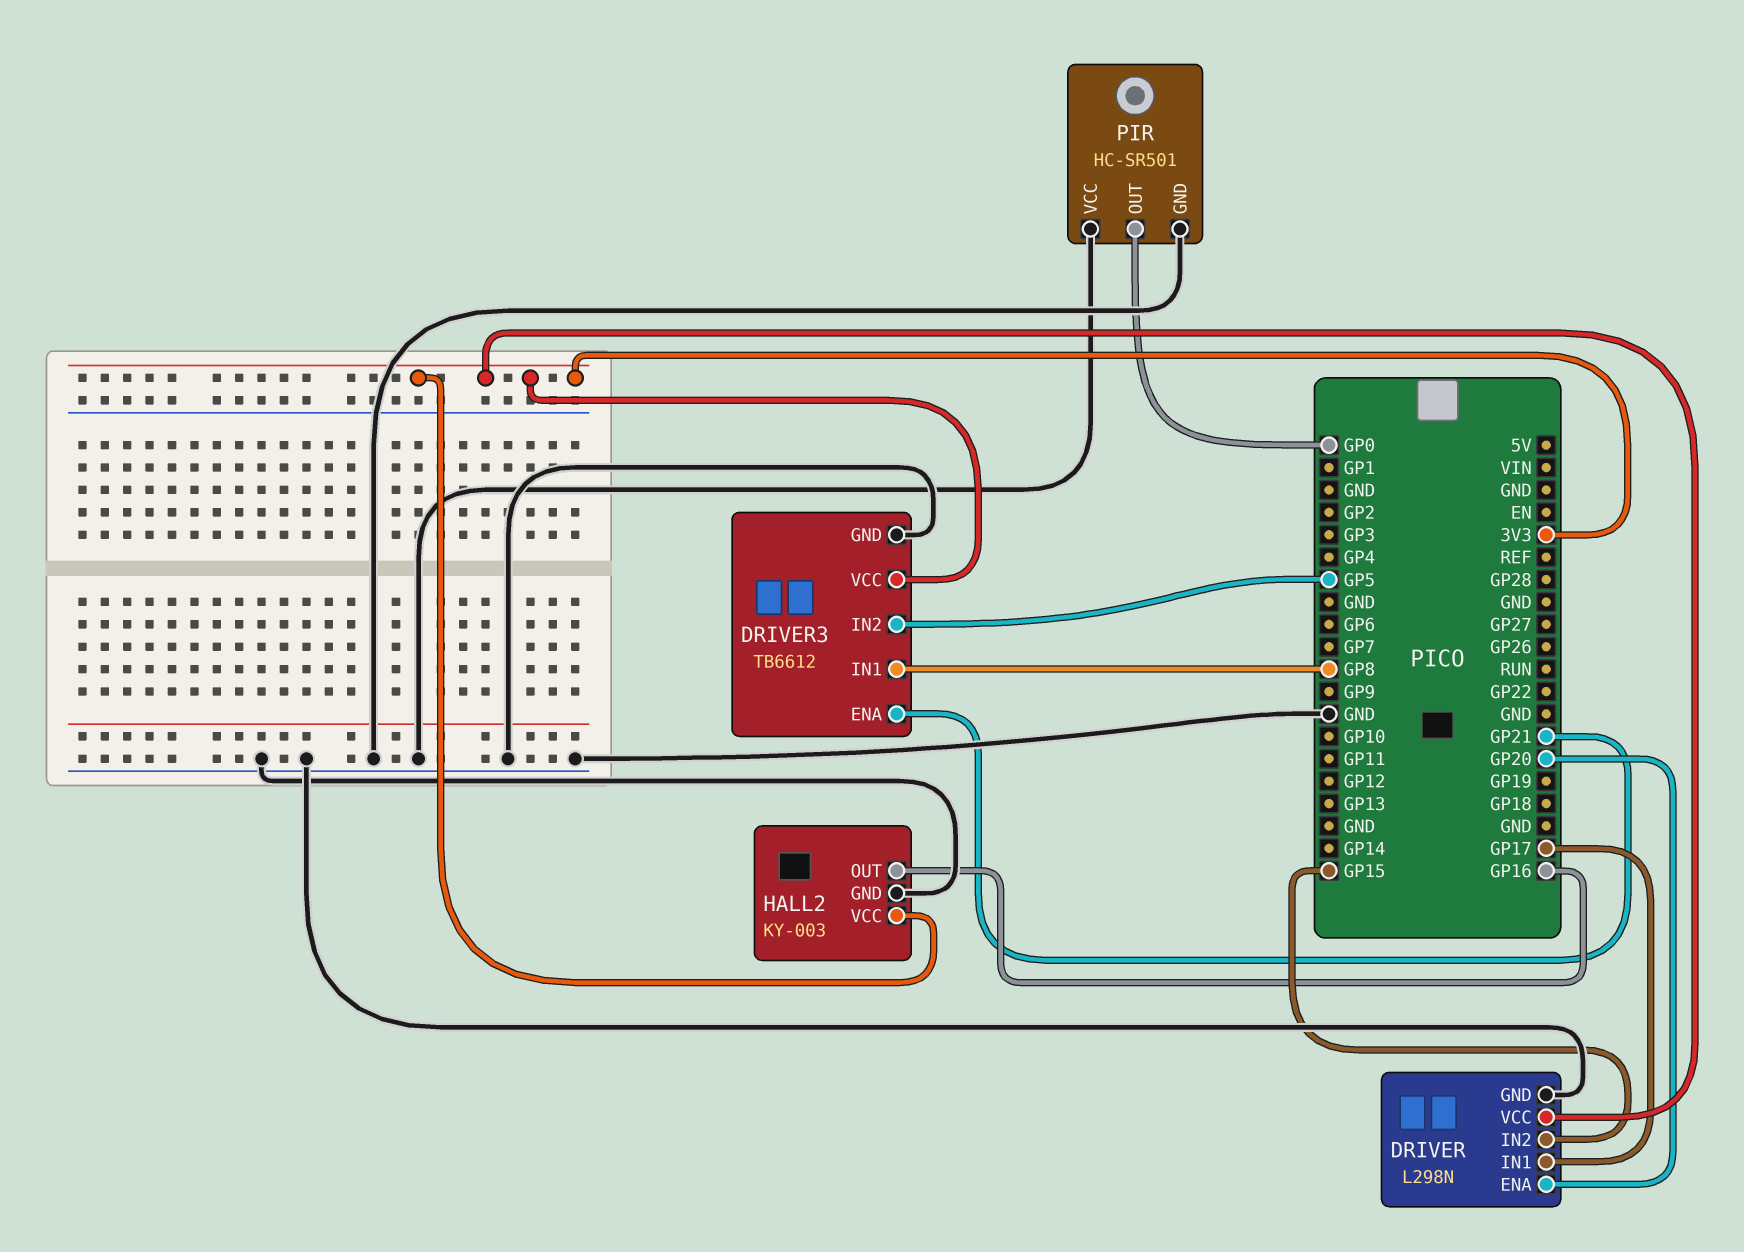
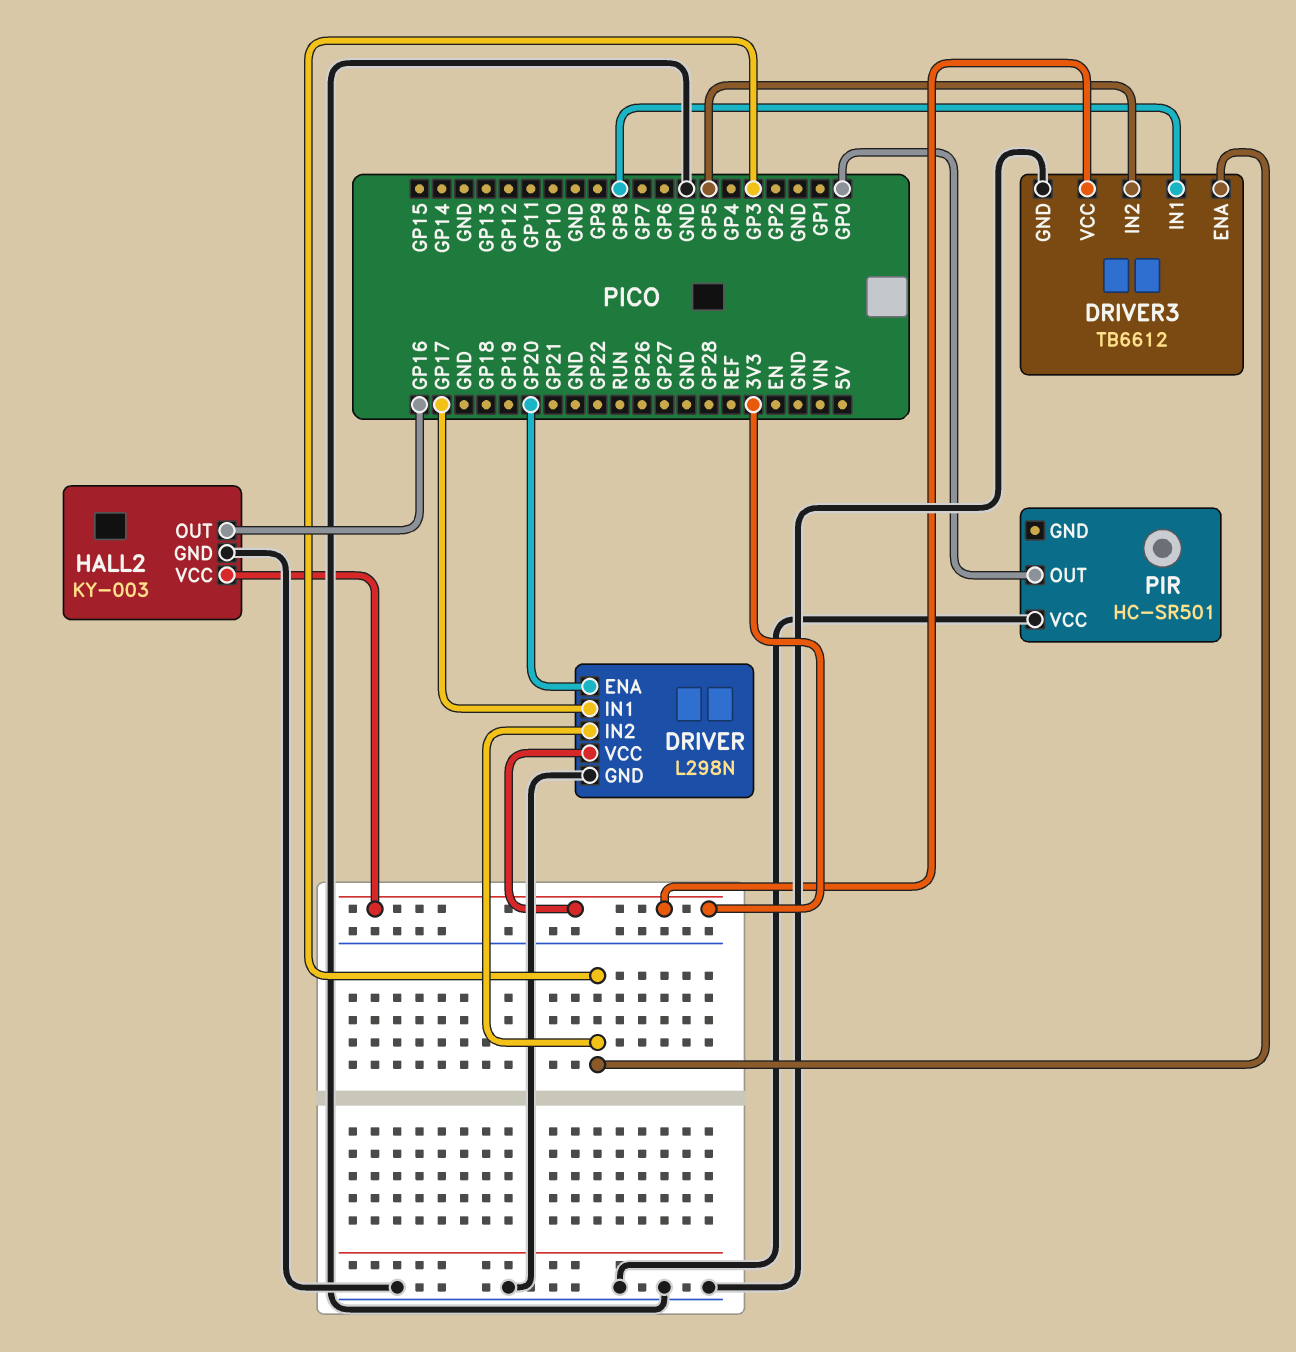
DRIVER pin IN2: GP15 -> GP3
DRIVER3 pin ENA: GP21 -> GP3
PIR pin GND: GND -> none

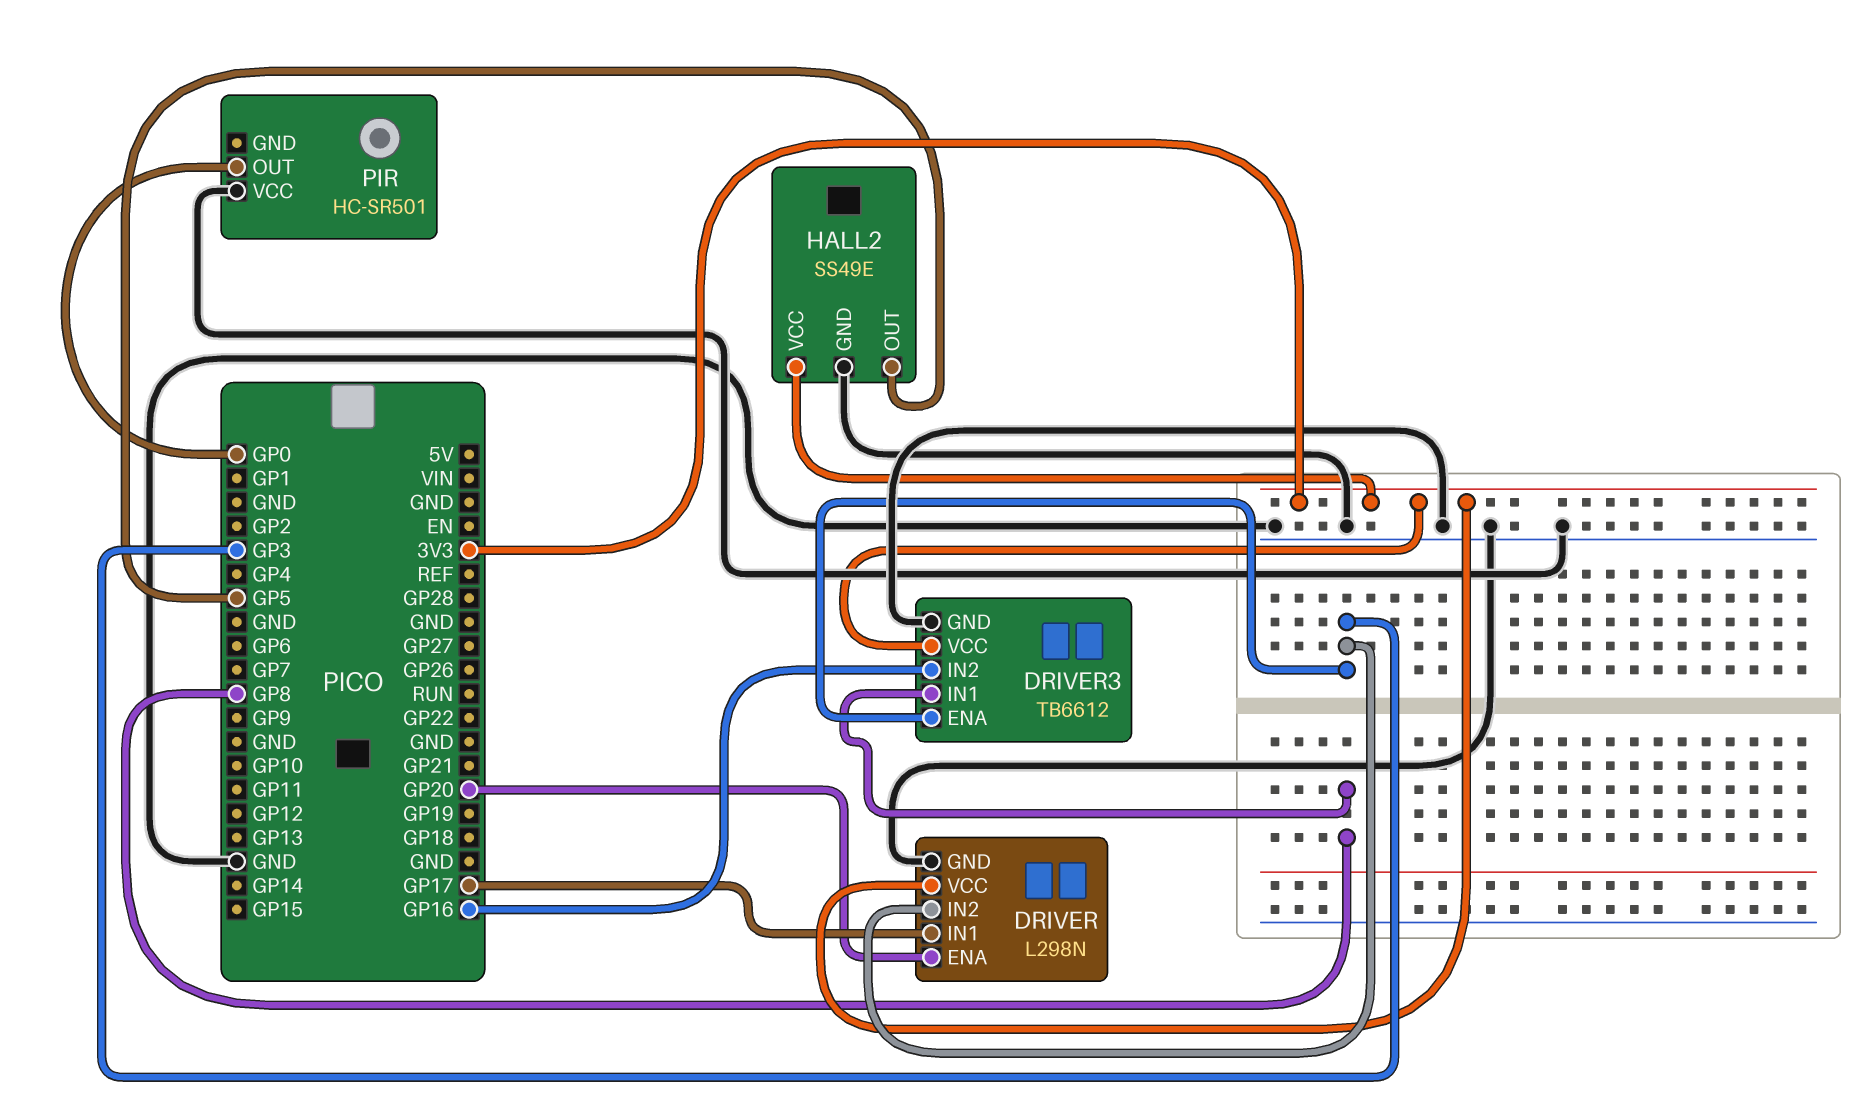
DRIVER3 pin IN2: GP5 -> GP16
HALL2: KY-003 -> SS49E
HALL2 pin OUT: GP16 -> GP5

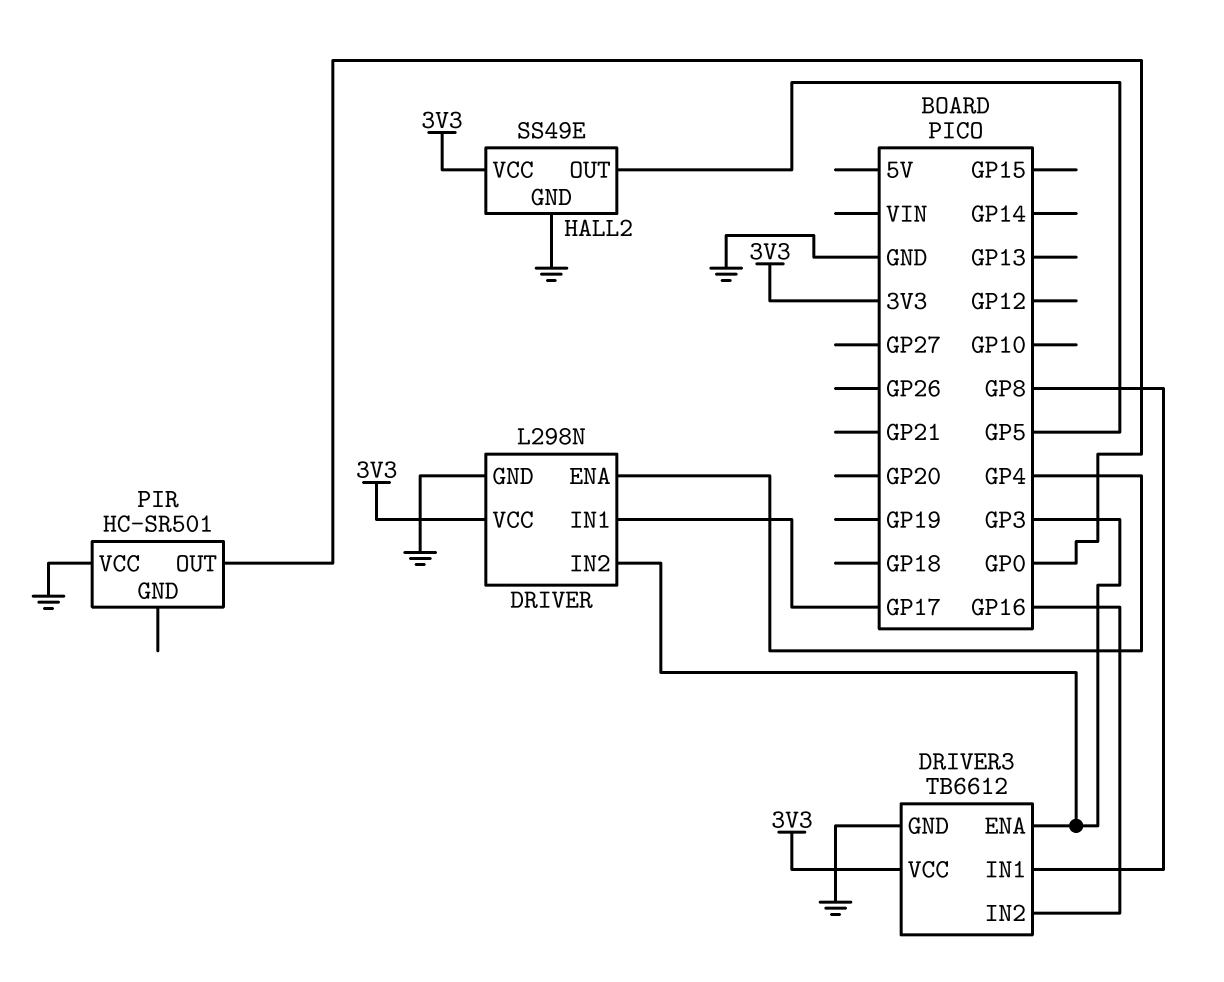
DRIVER pin ENA: GP20 -> GP4

